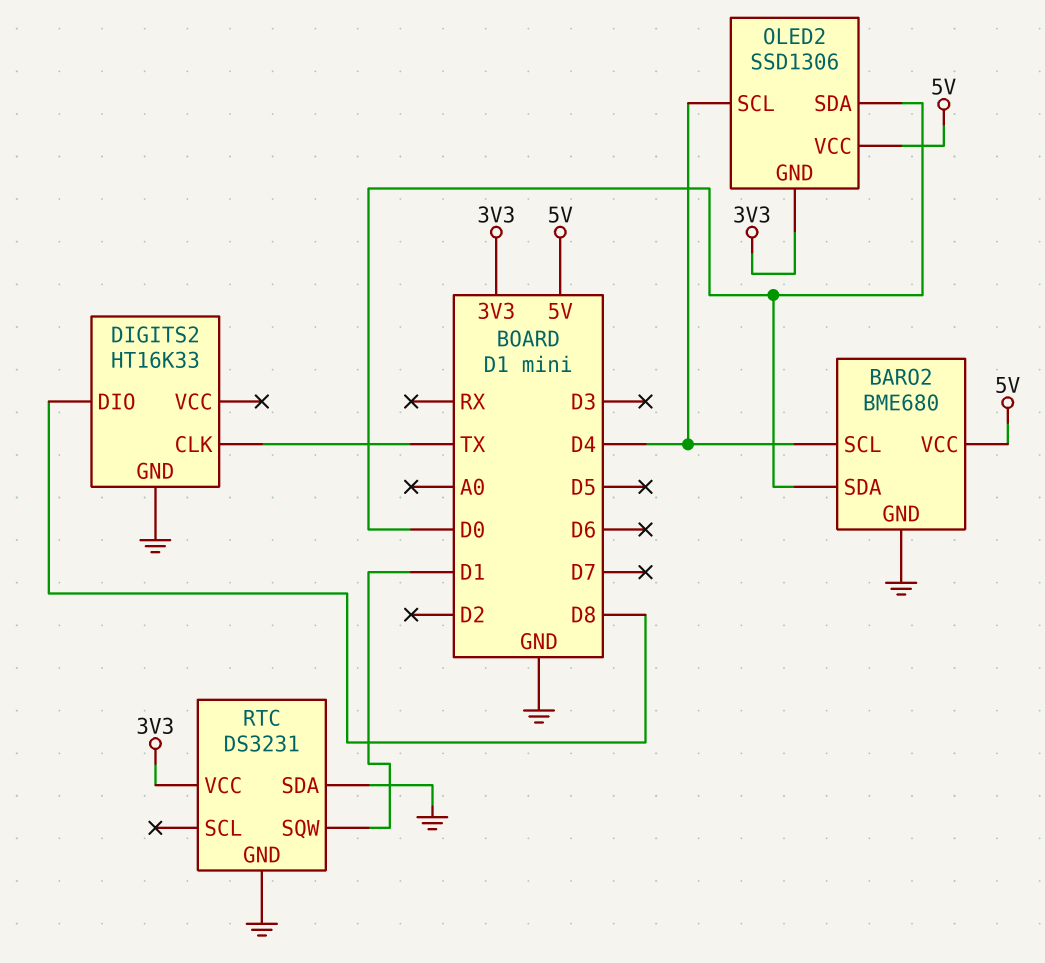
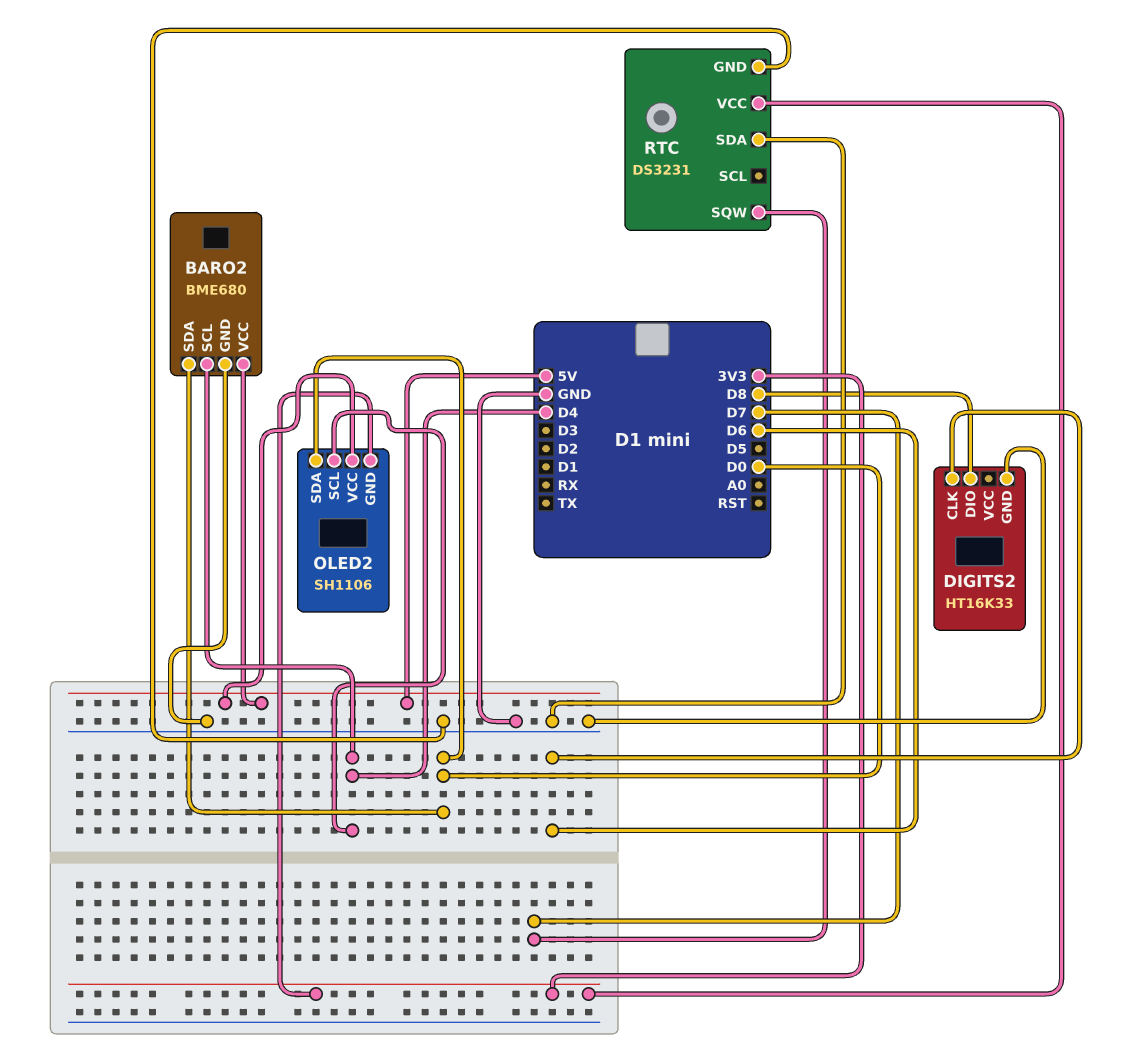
DIGITS2 pin CLK: TX -> D6
OLED2: SSD1306 -> SH1106
RTC pin SQW: D1 -> D7

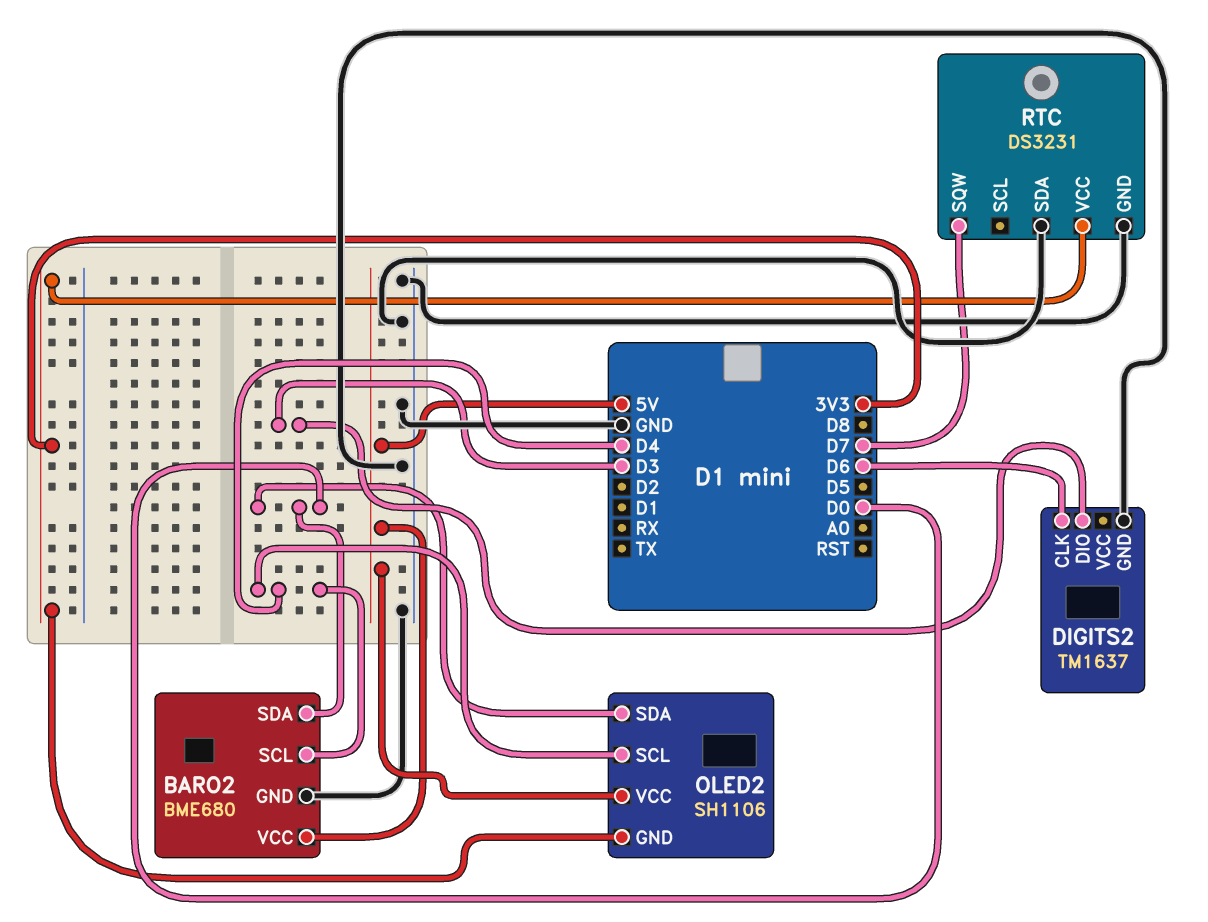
DIGITS2: HT16K33 -> TM1637
DIGITS2 pin DIO: D8 -> D3

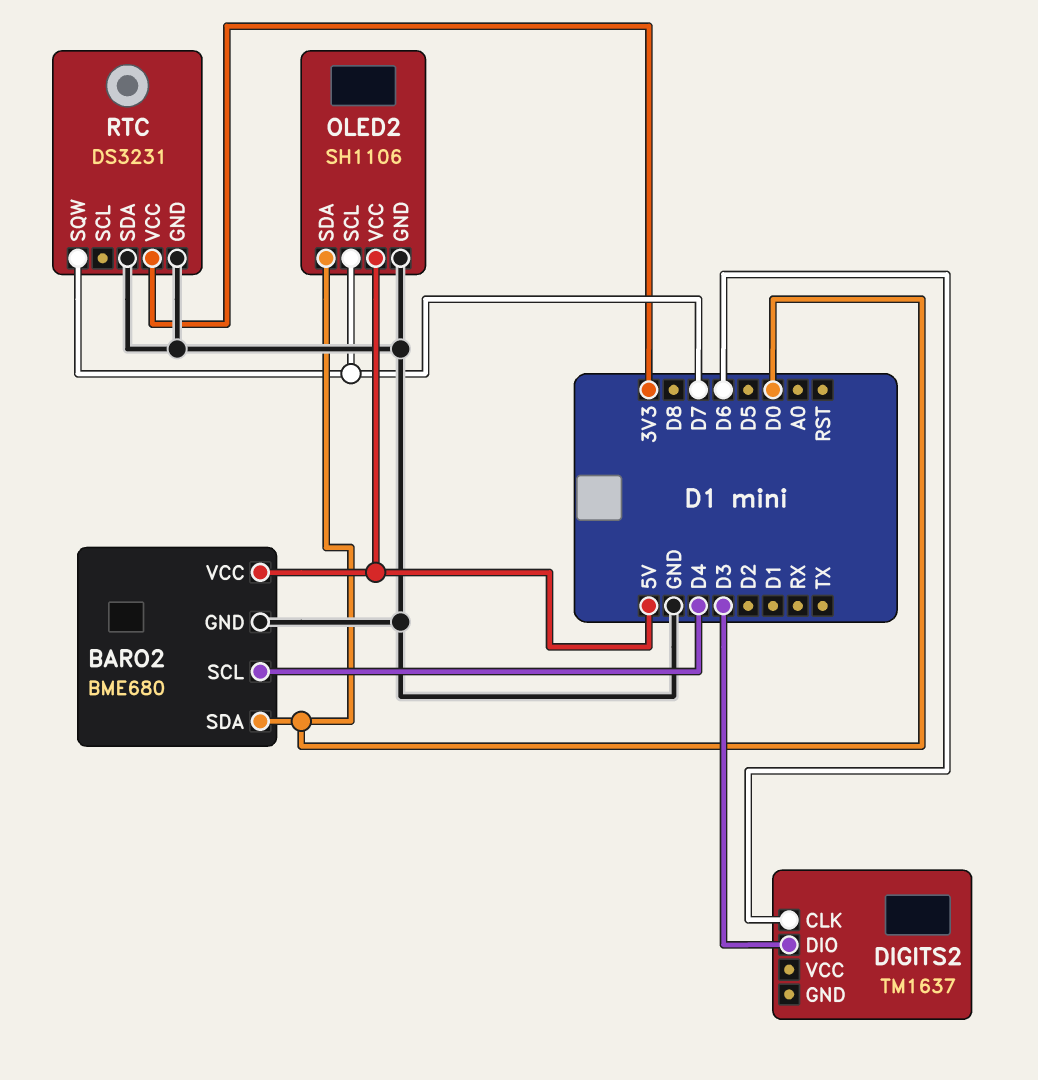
DIGITS2 pin GND: GND -> none
OLED2 pin GND: 3V3 -> GND
OLED2 pin SCL: D4 -> D7

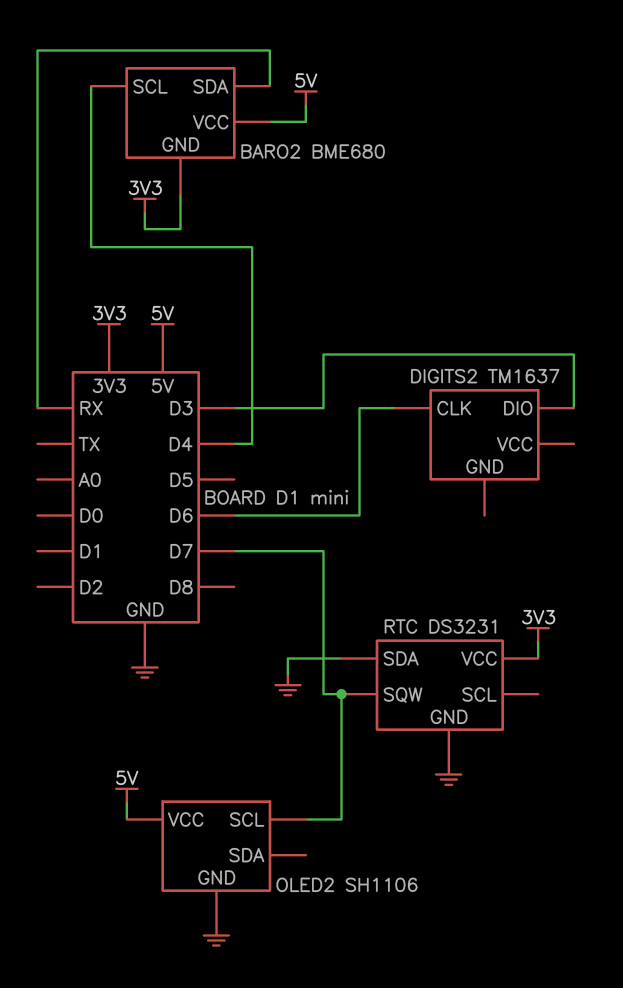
BARO2 pin GND: GND -> 3V3
BARO2 pin SDA: D0 -> RX
OLED2 pin SDA: D0 -> none

